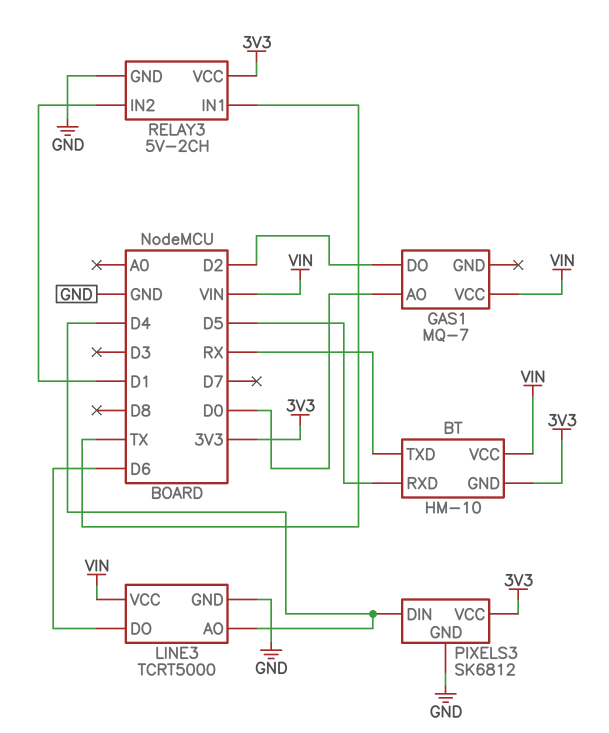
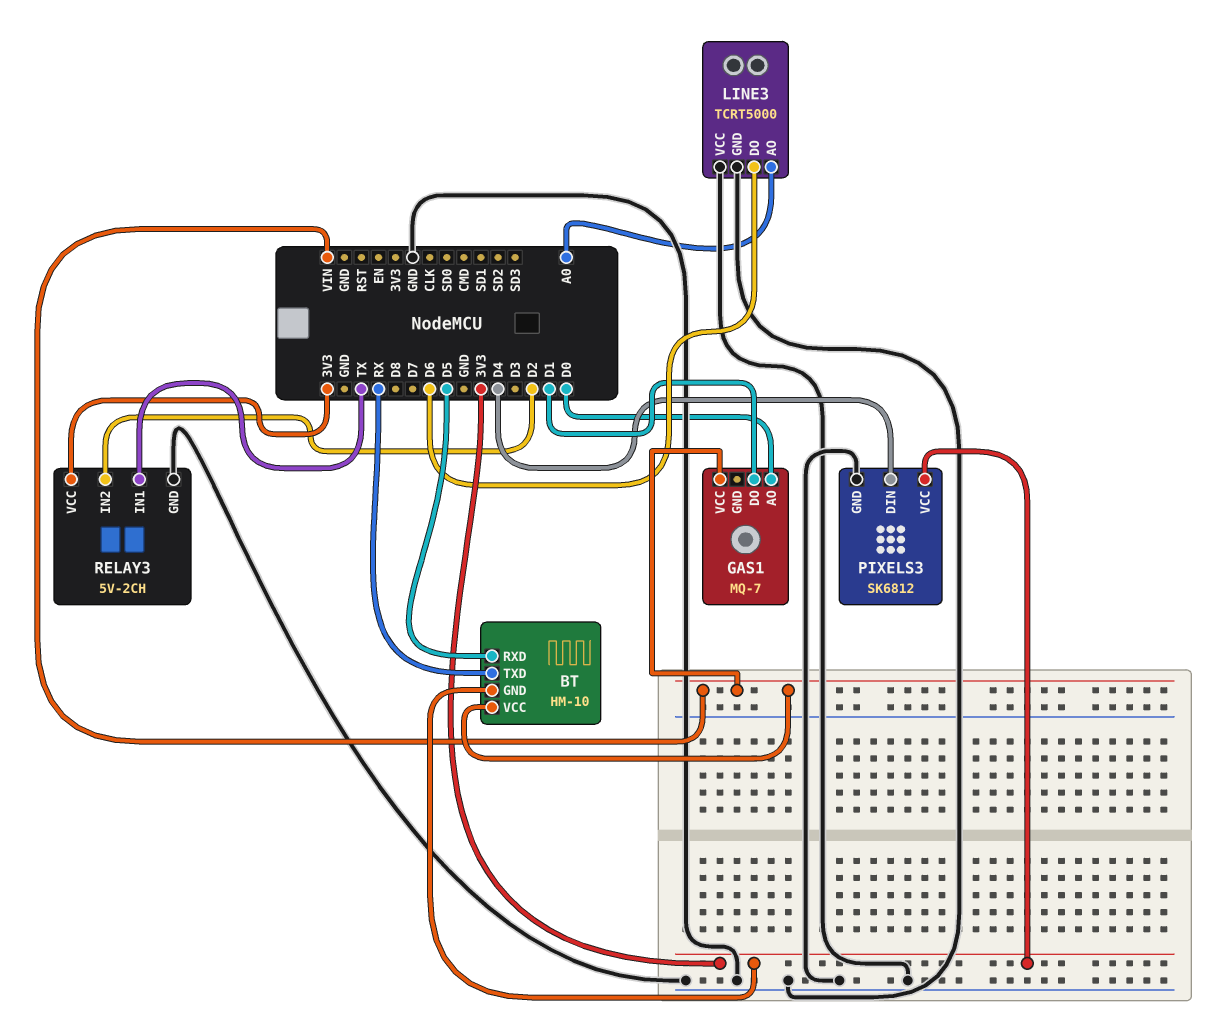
GAS1 pin DO: D2 -> D1
LINE3 pin AO: D4 -> A0
LINE3 pin VCC: VIN -> GND
RELAY3 pin IN2: D1 -> D2

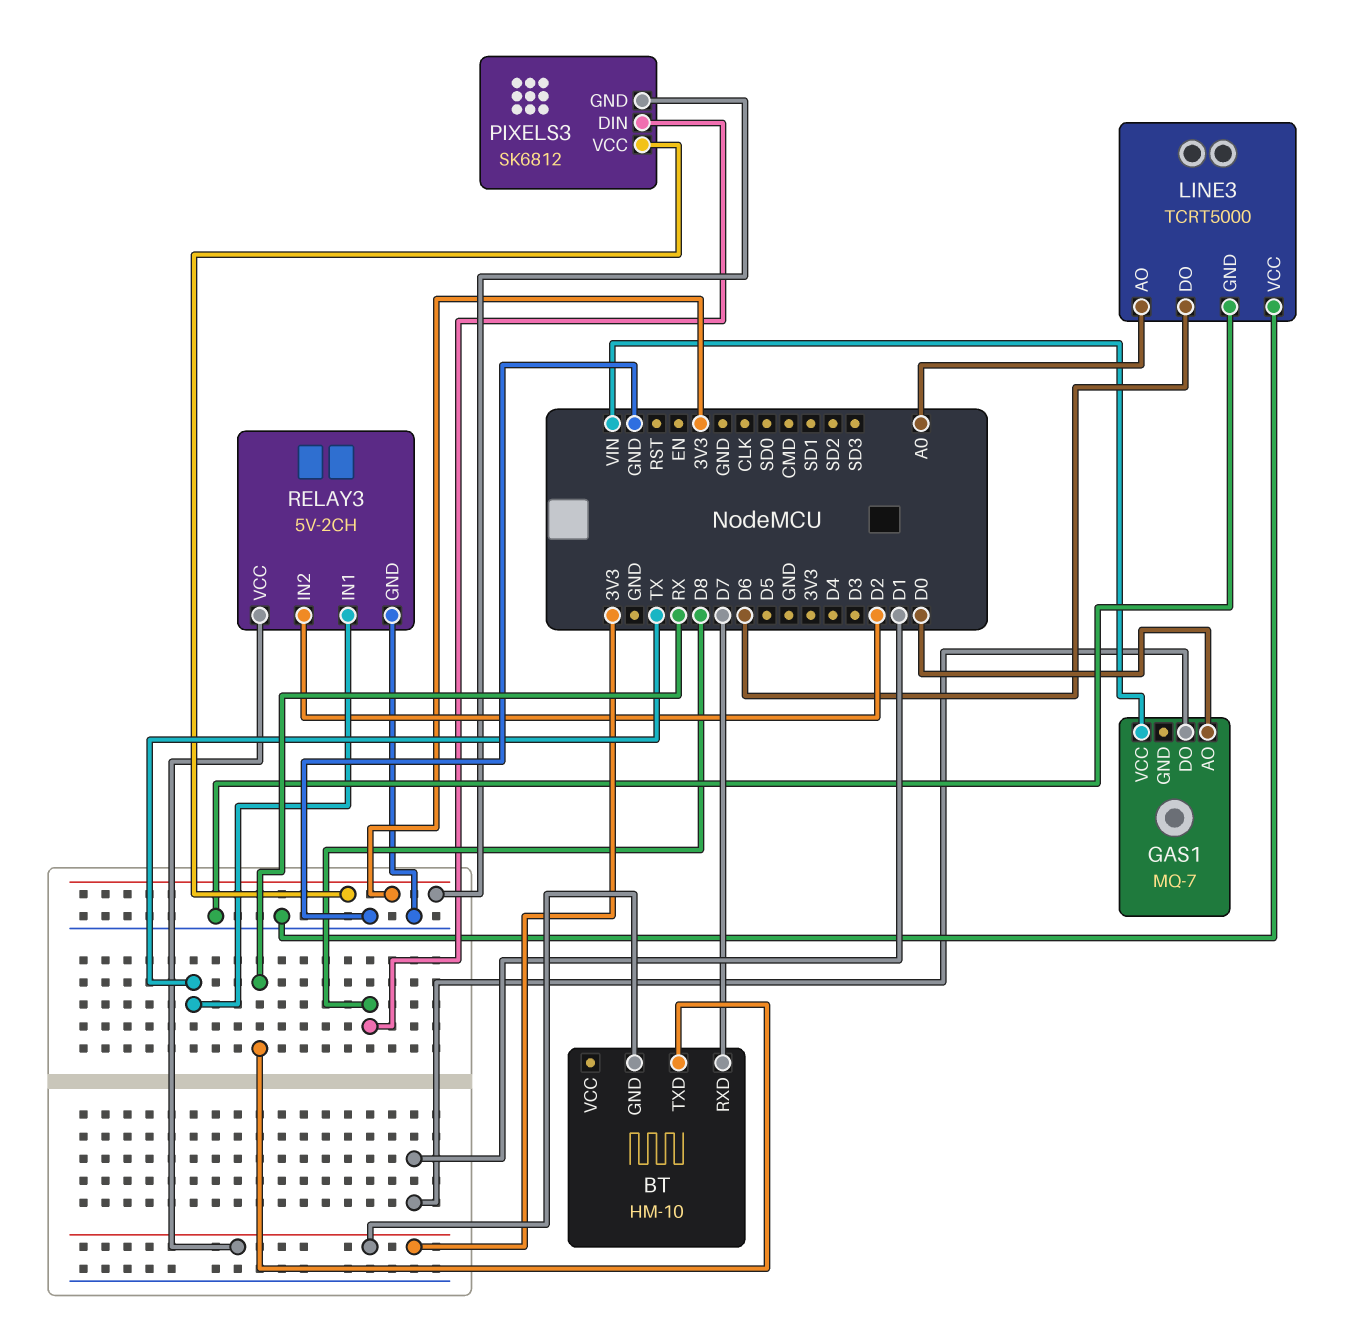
BT pin RXD: D5 -> D7
BT pin VCC: VIN -> none
PIXELS3 pin DIN: D4 -> D8
PIXELS3 pin GND: GND -> 3V3

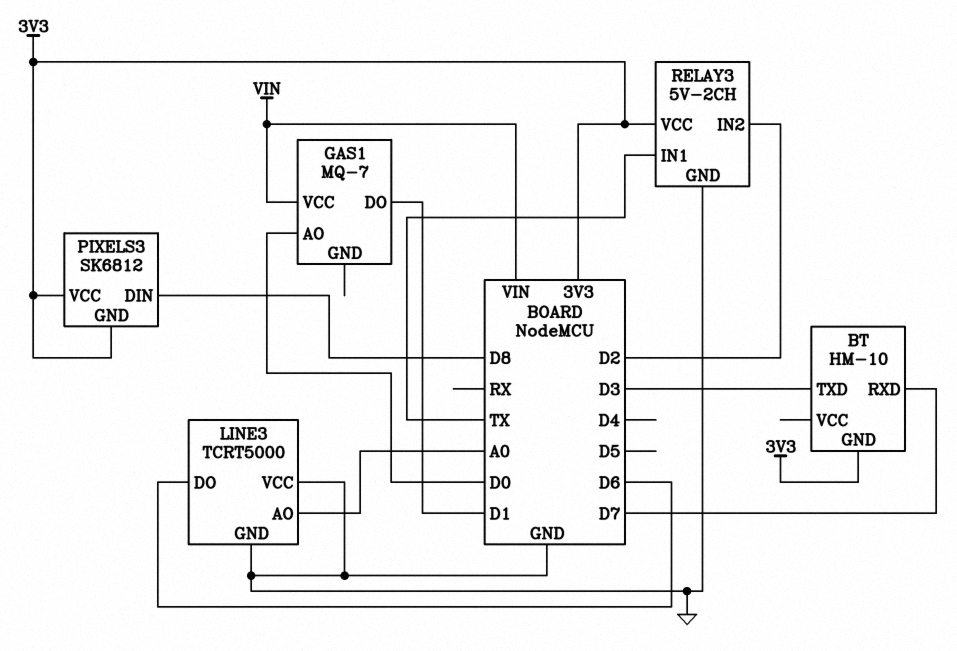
BT pin TXD: RX -> D3

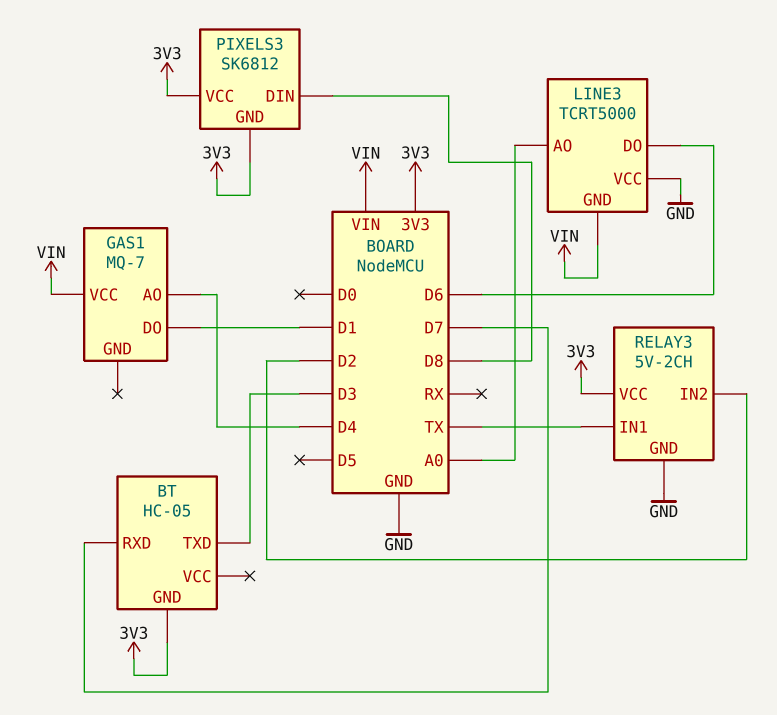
BT: HM-10 -> HC-05
GAS1 pin AO: D0 -> D4
LINE3 pin GND: GND -> VIN

